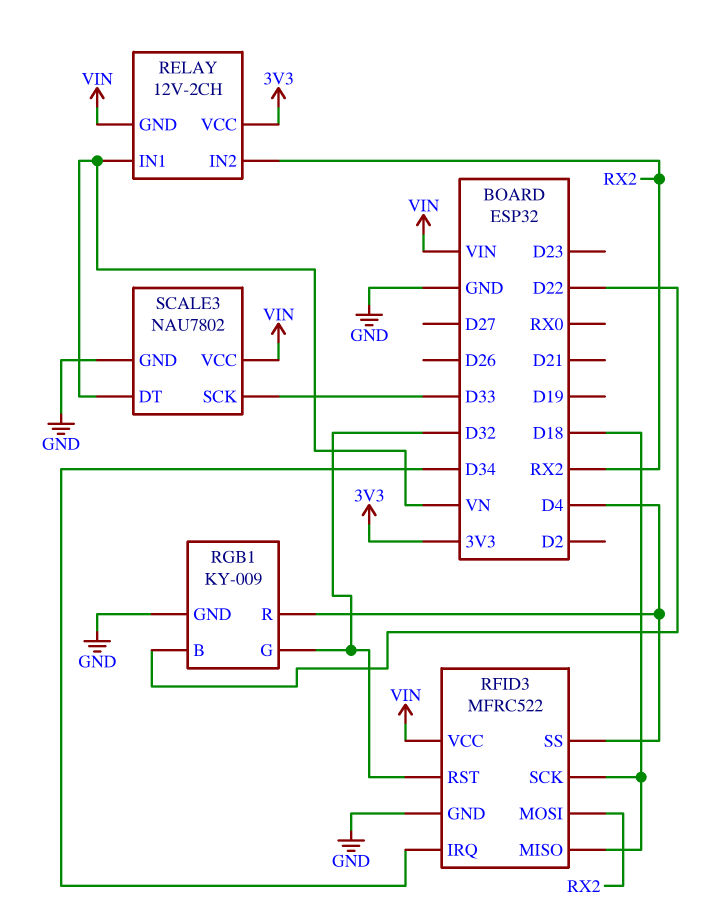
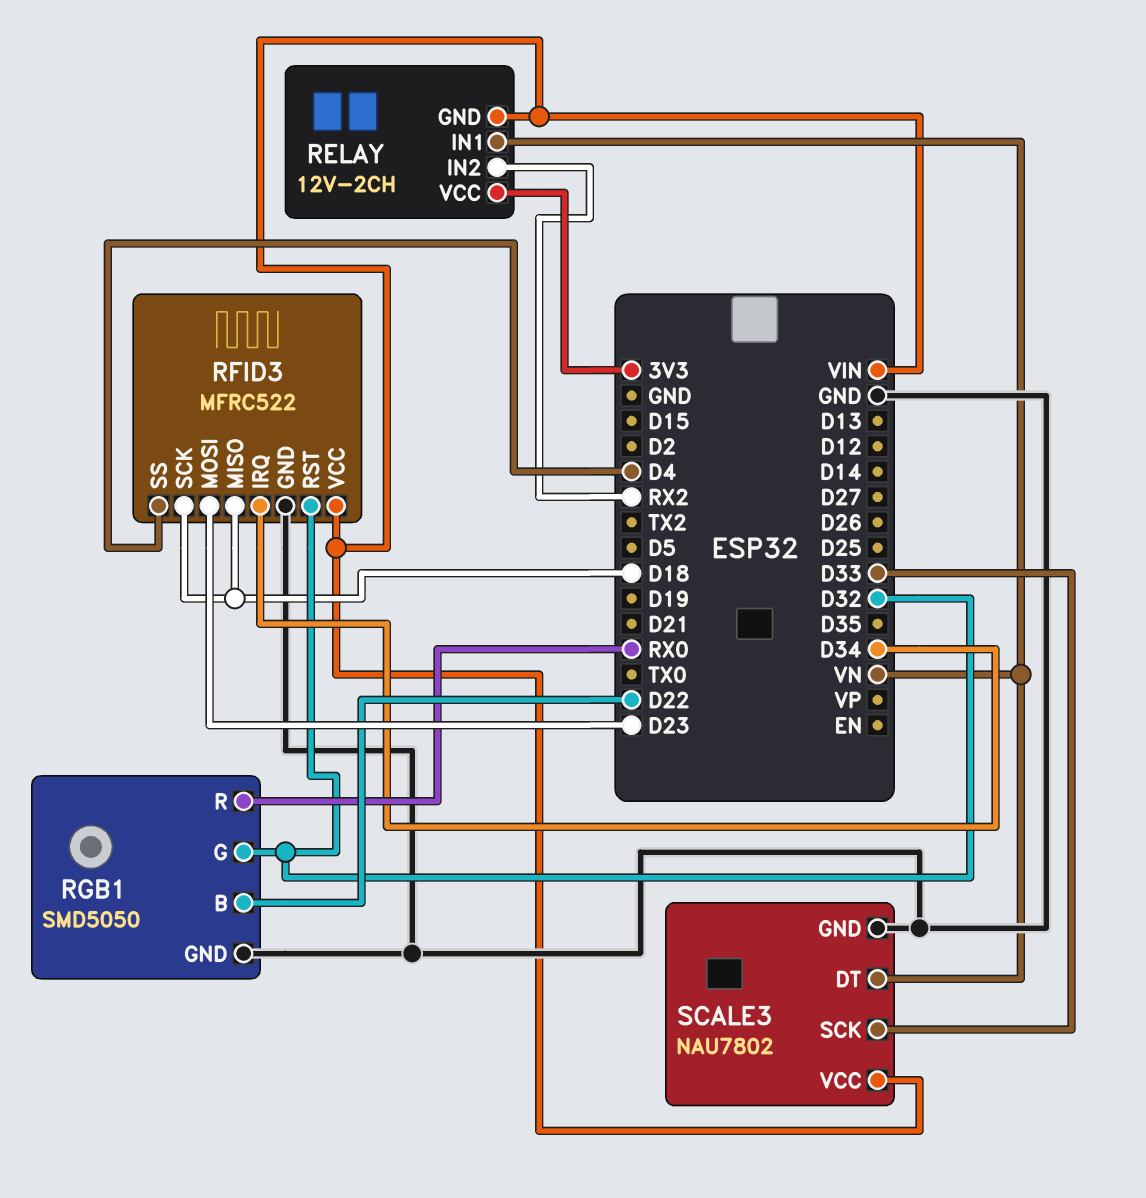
RFID3 pin MOSI: RX2 -> D23
RGB1: KY-009 -> SMD5050
RGB1 pin R: D4 -> RX0

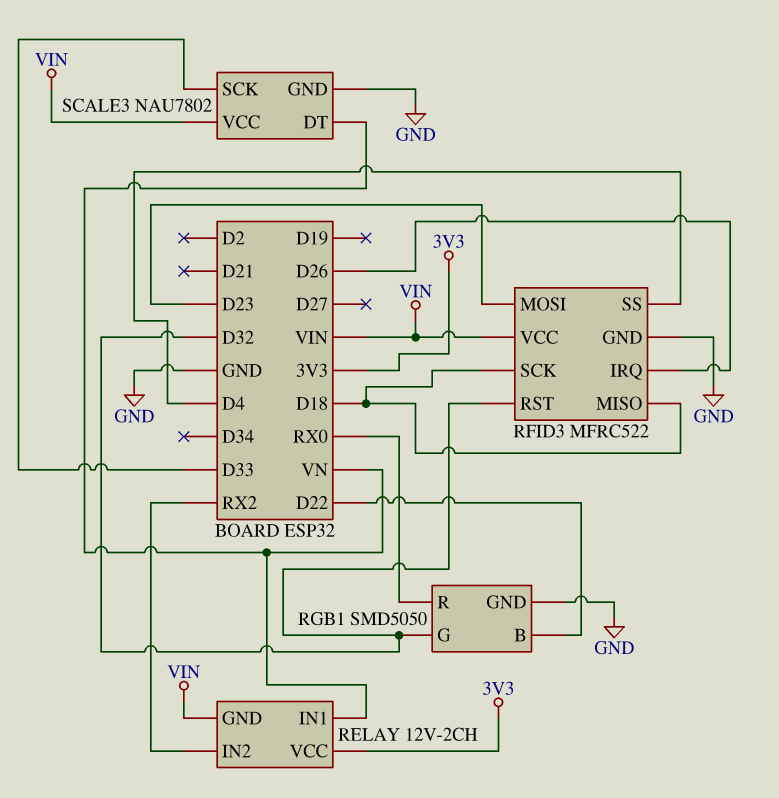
RFID3 pin IRQ: D34 -> D26

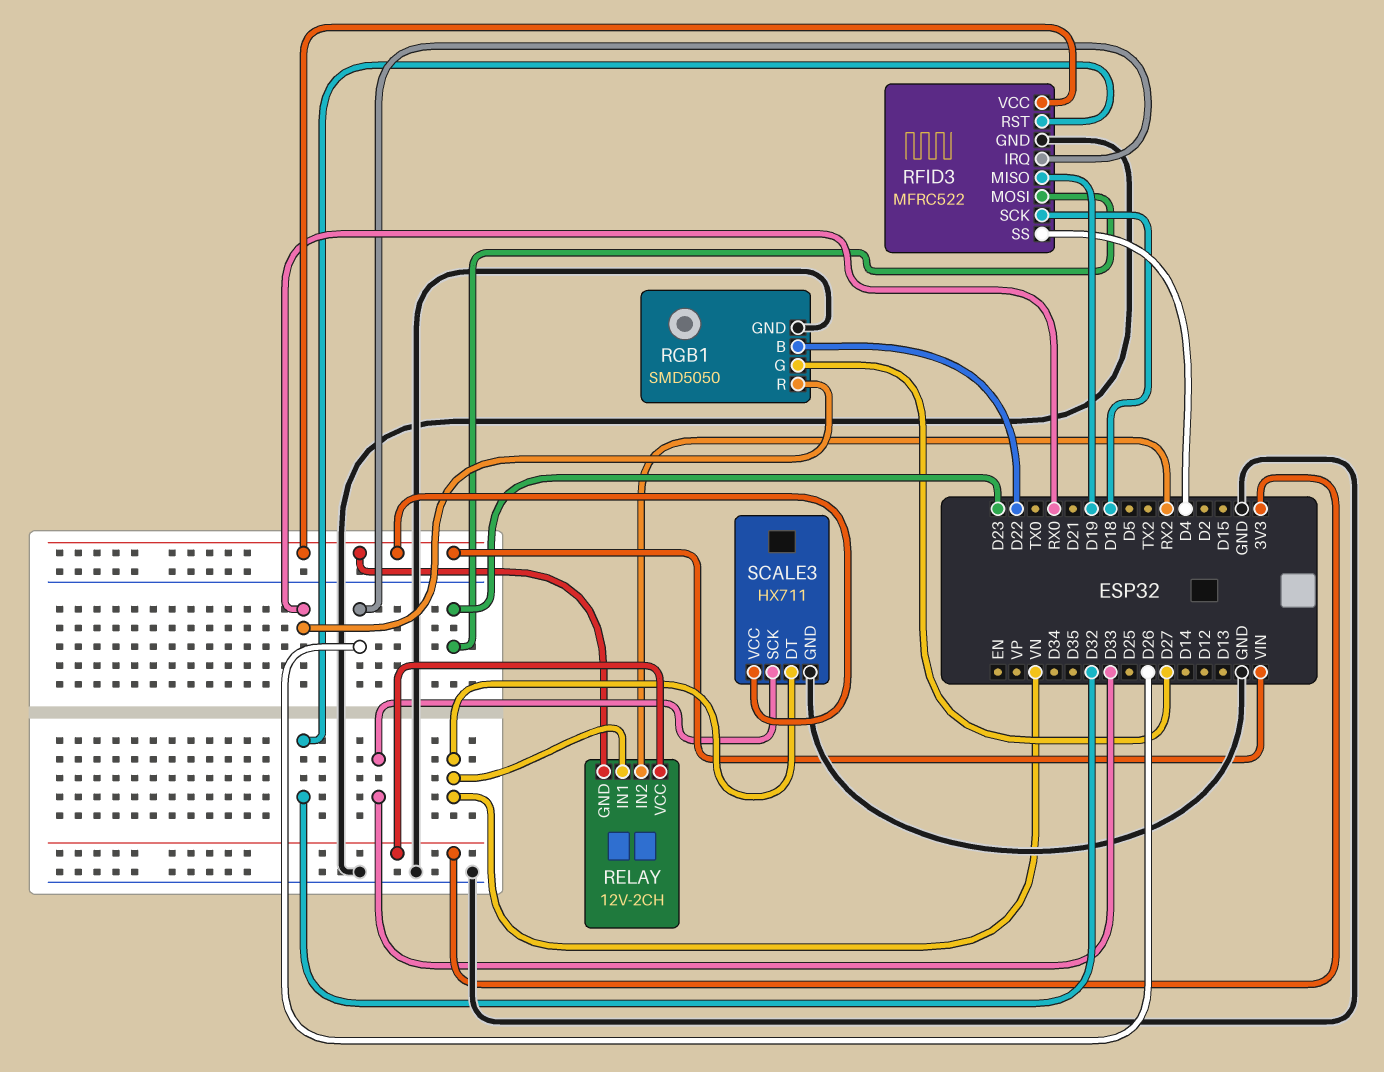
RFID3 pin MISO: D18 -> D19
RGB1 pin G: D32 -> D27
SCALE3: NAU7802 -> HX711

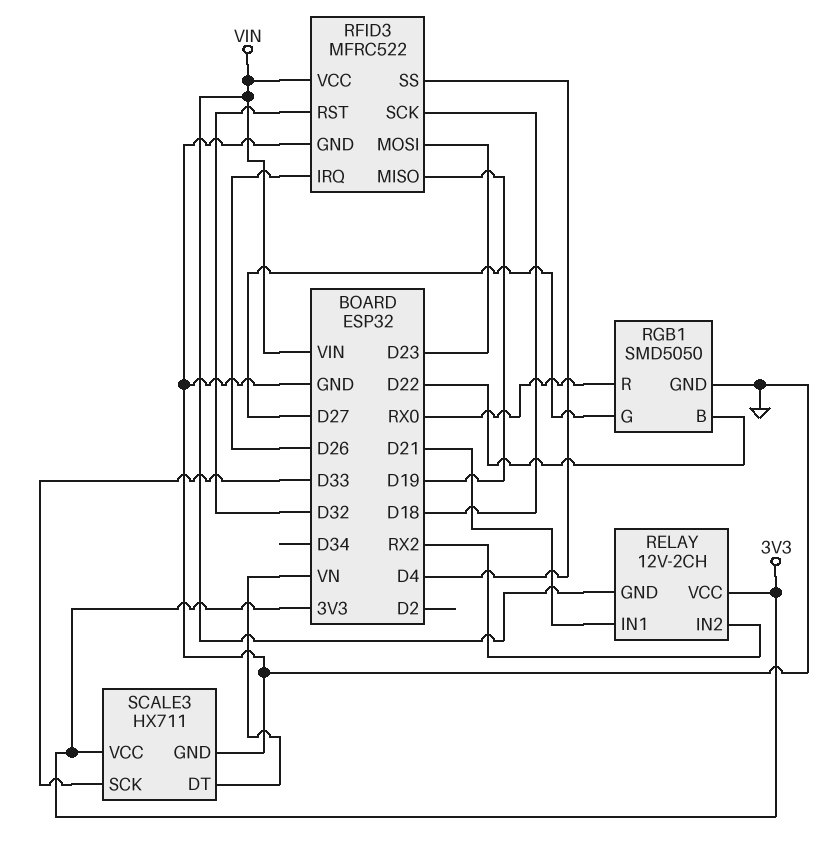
RELAY pin IN1: VN -> D21
SCALE3 pin VCC: VIN -> 3V3

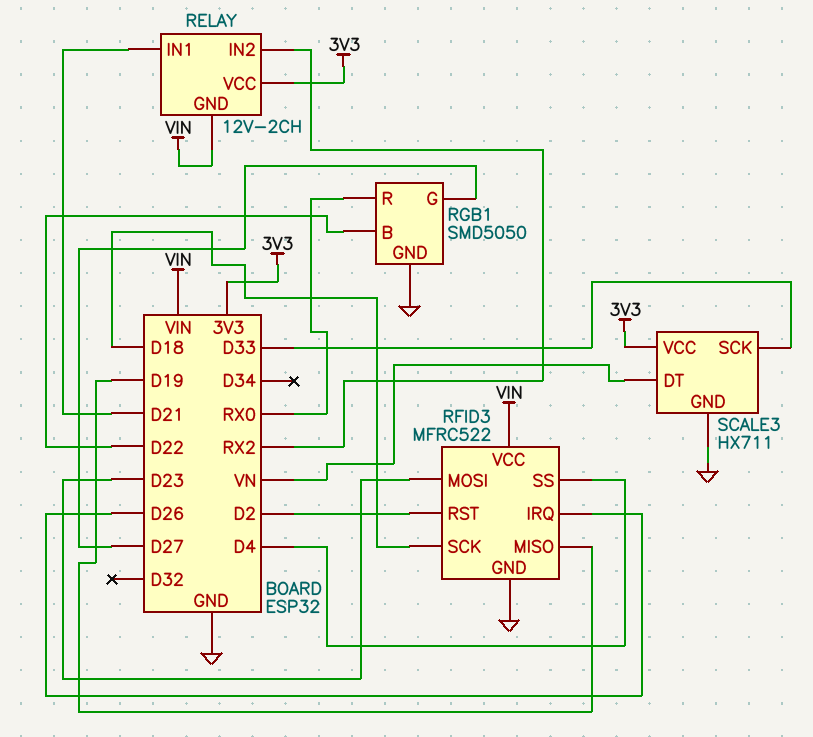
RFID3 pin RST: D32 -> D2

